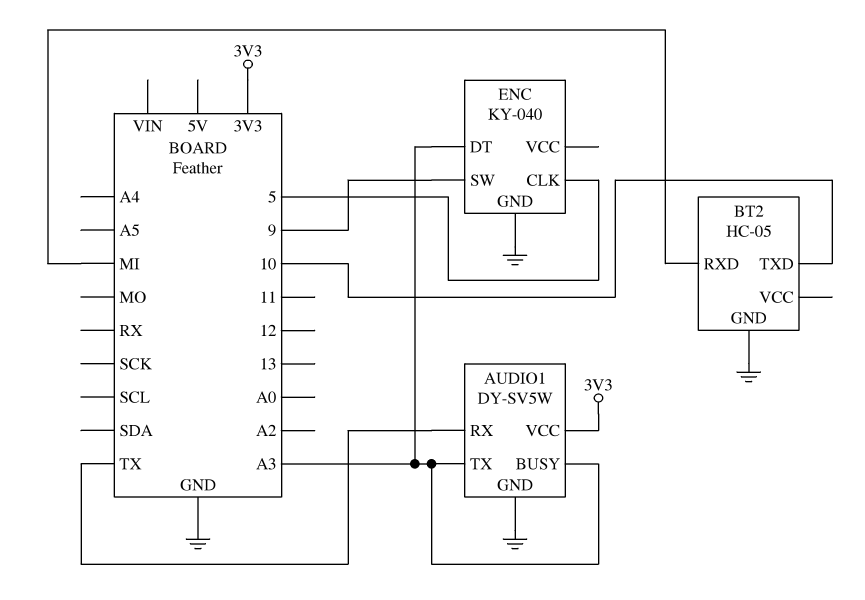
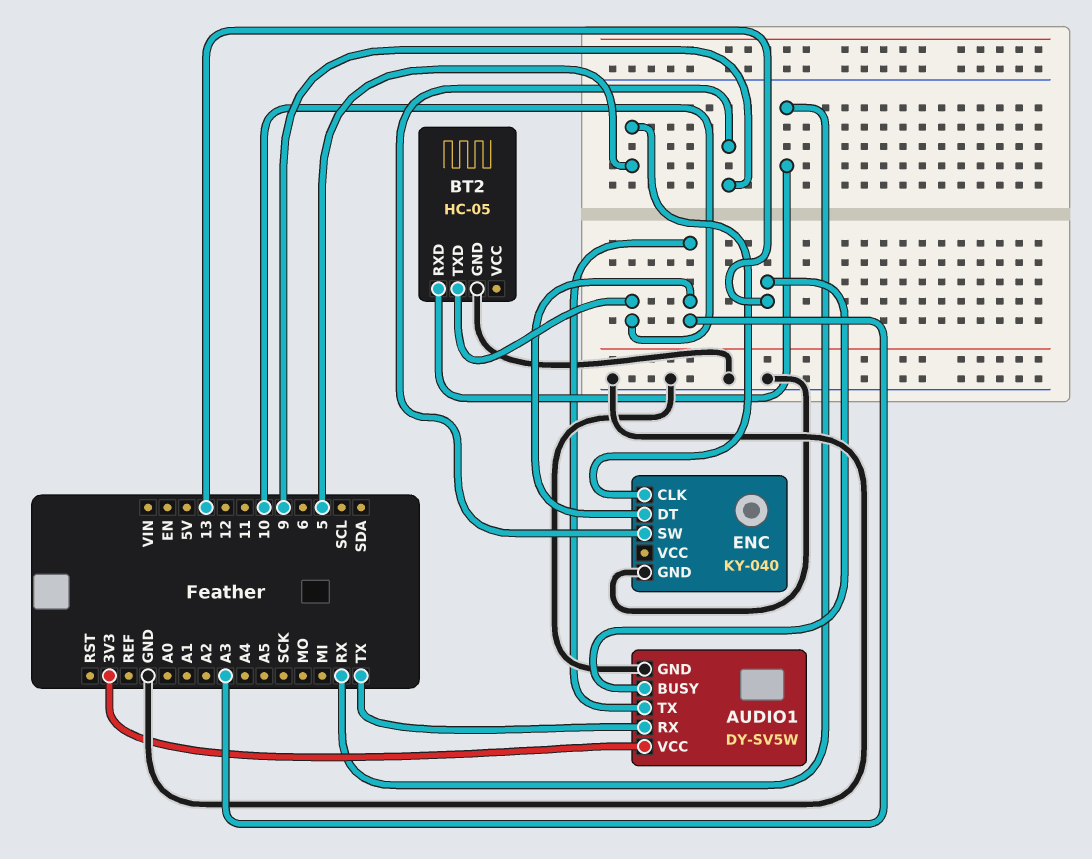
AUDIO1 pin BUSY: A3 -> 13
BT2 pin RXD: MI -> RX

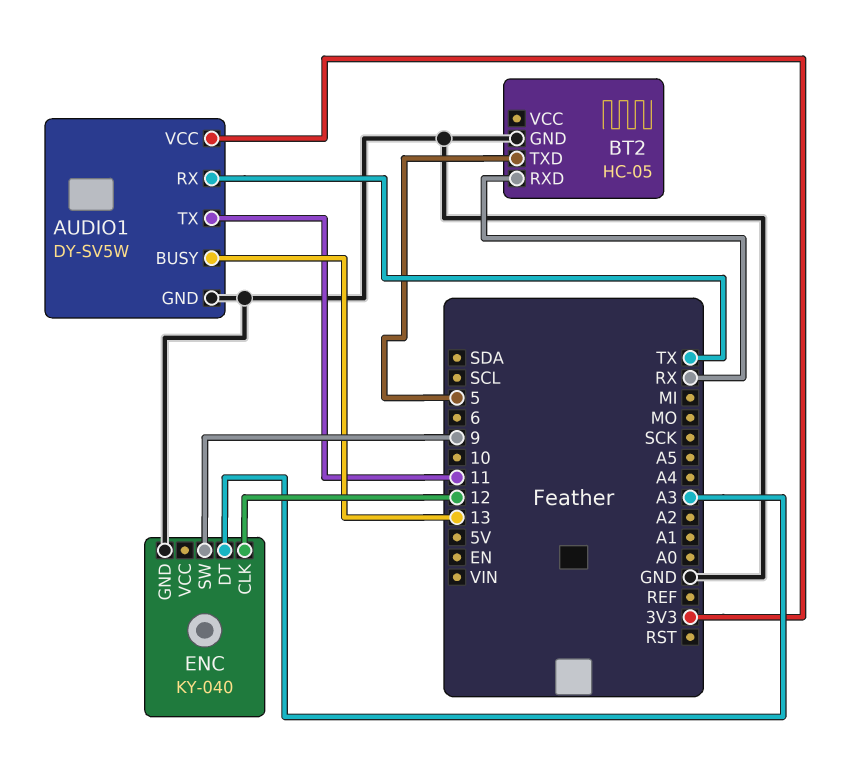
AUDIO1 pin TX: A3 -> 11
BT2 pin TXD: 10 -> 5
ENC pin CLK: 5 -> 12

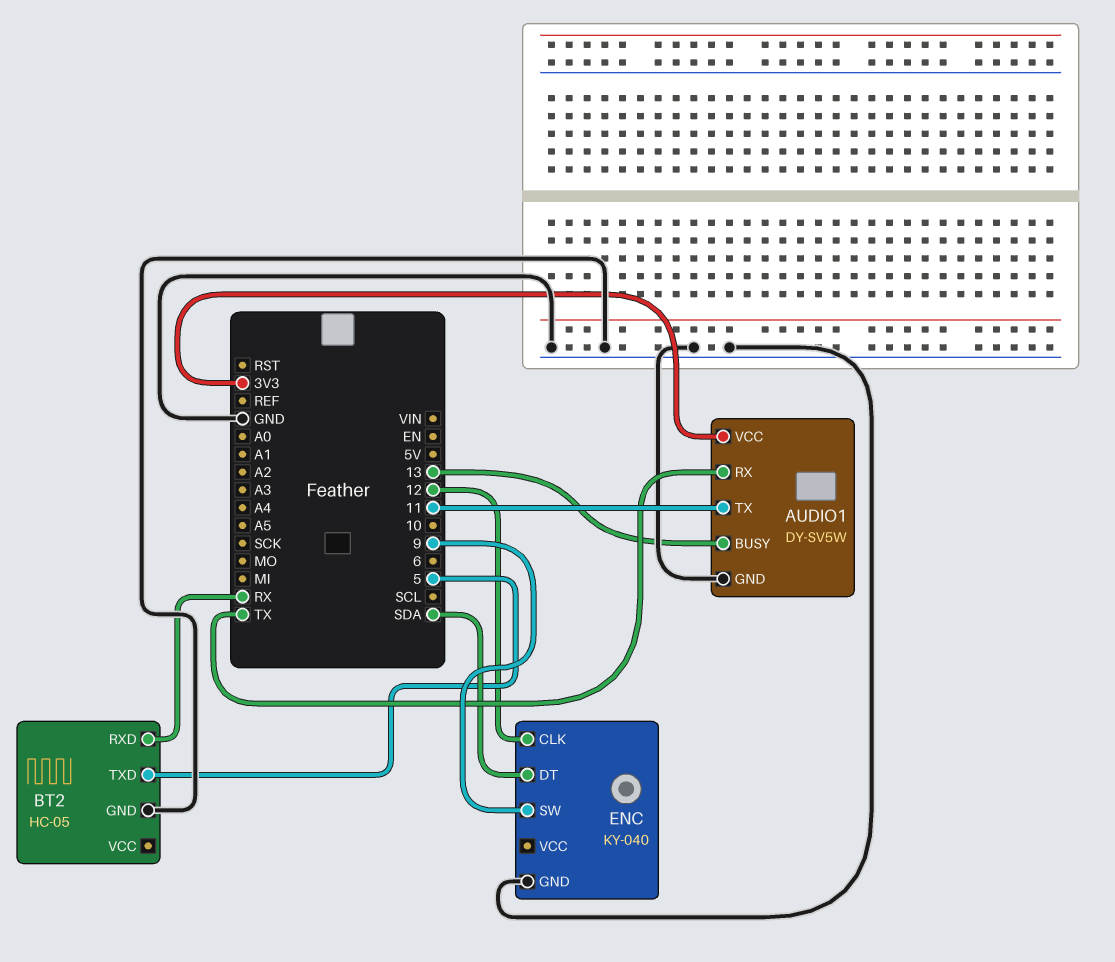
ENC pin DT: A3 -> SDA

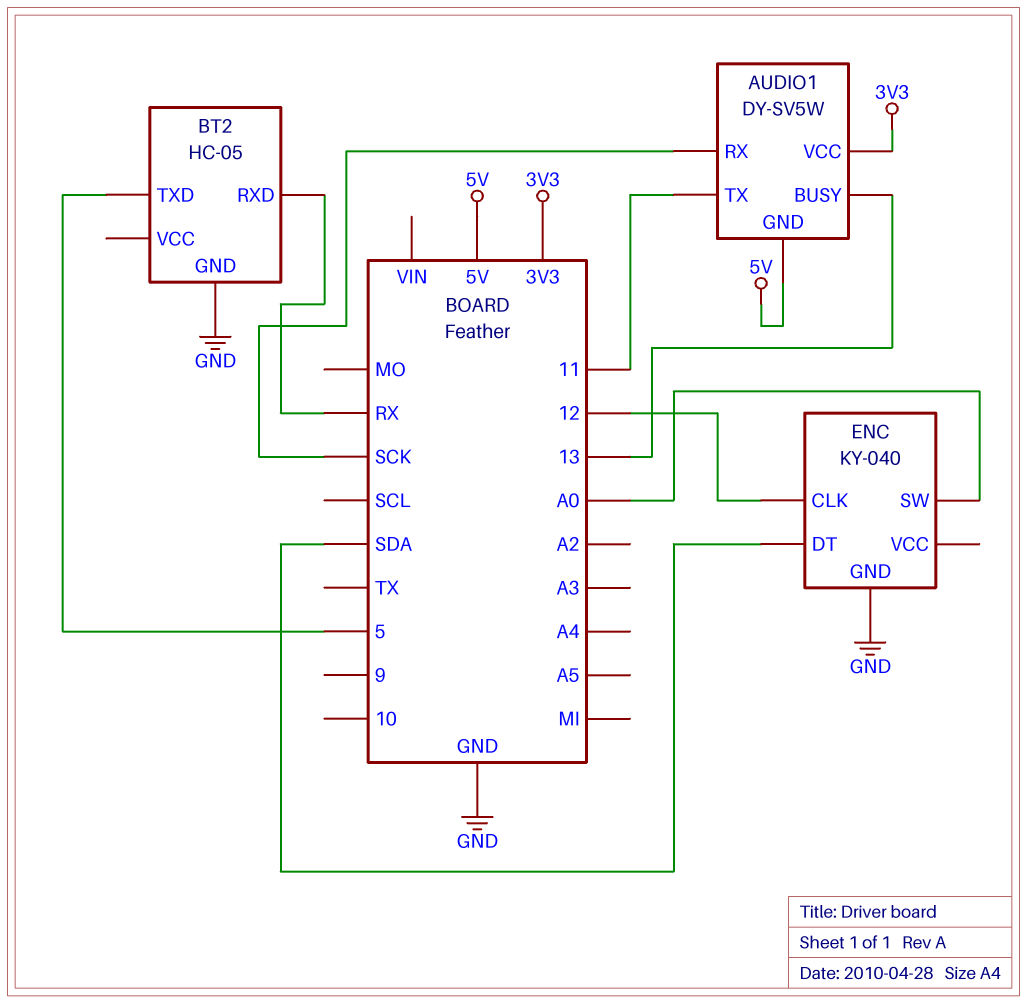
AUDIO1 pin GND: GND -> 5V
AUDIO1 pin RX: TX -> SCK
ENC pin SW: 9 -> A0

